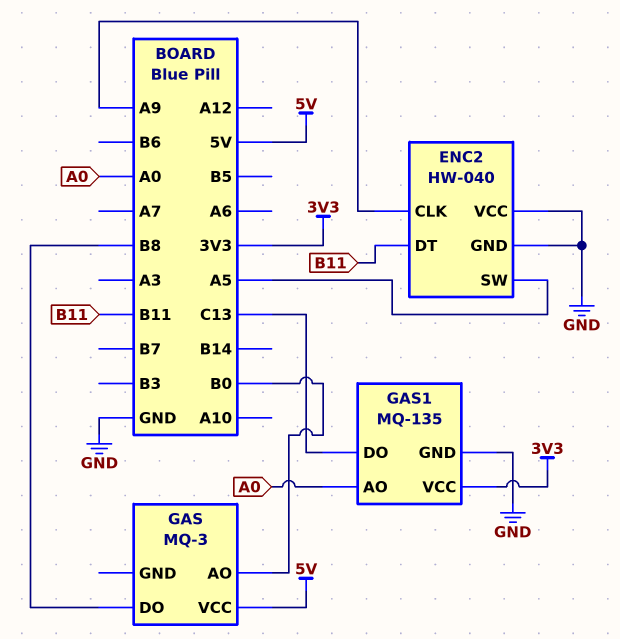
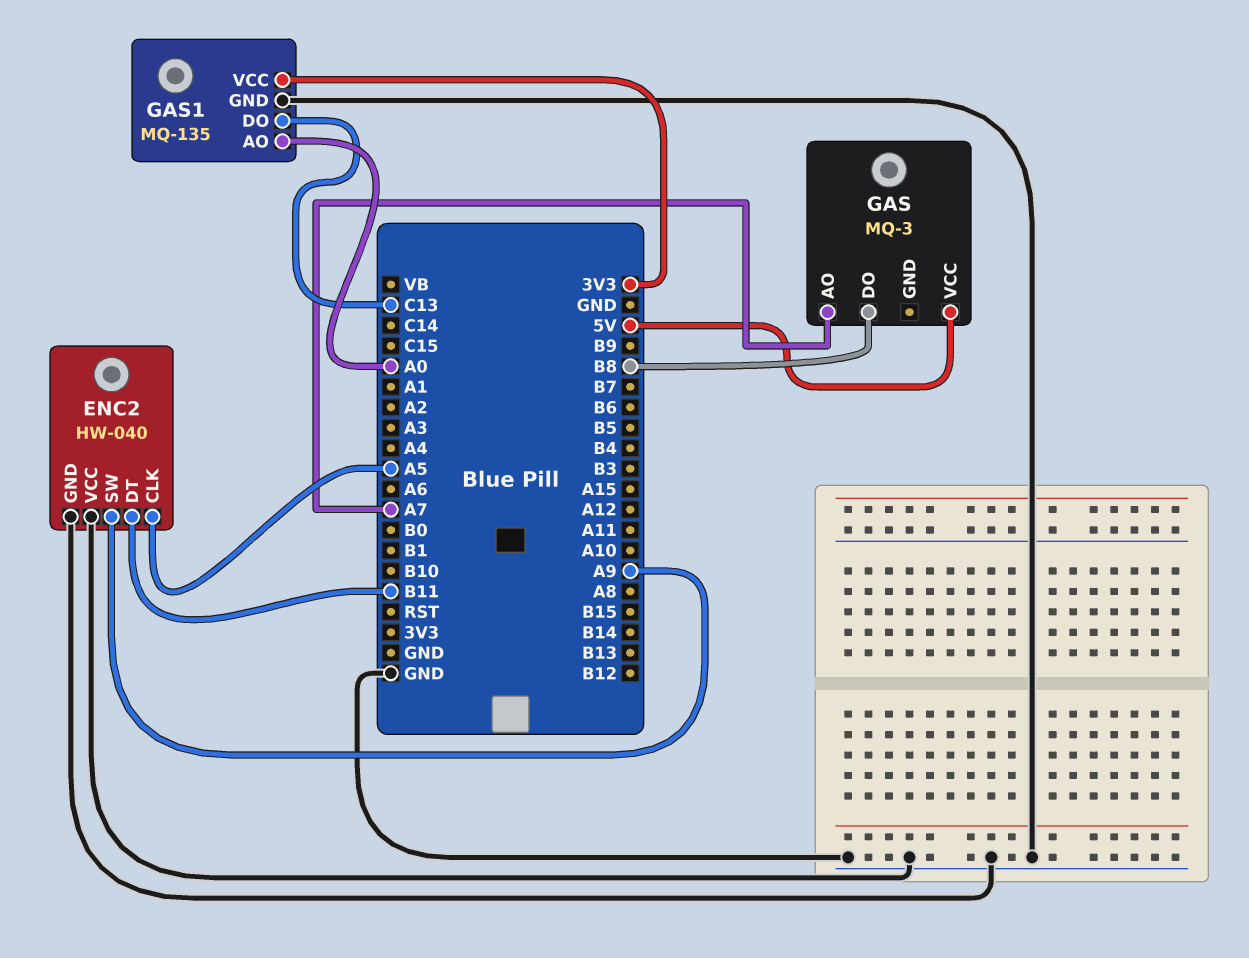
ENC2 pin CLK: A9 -> A5
ENC2 pin SW: A5 -> A9
GAS pin AO: B0 -> A7

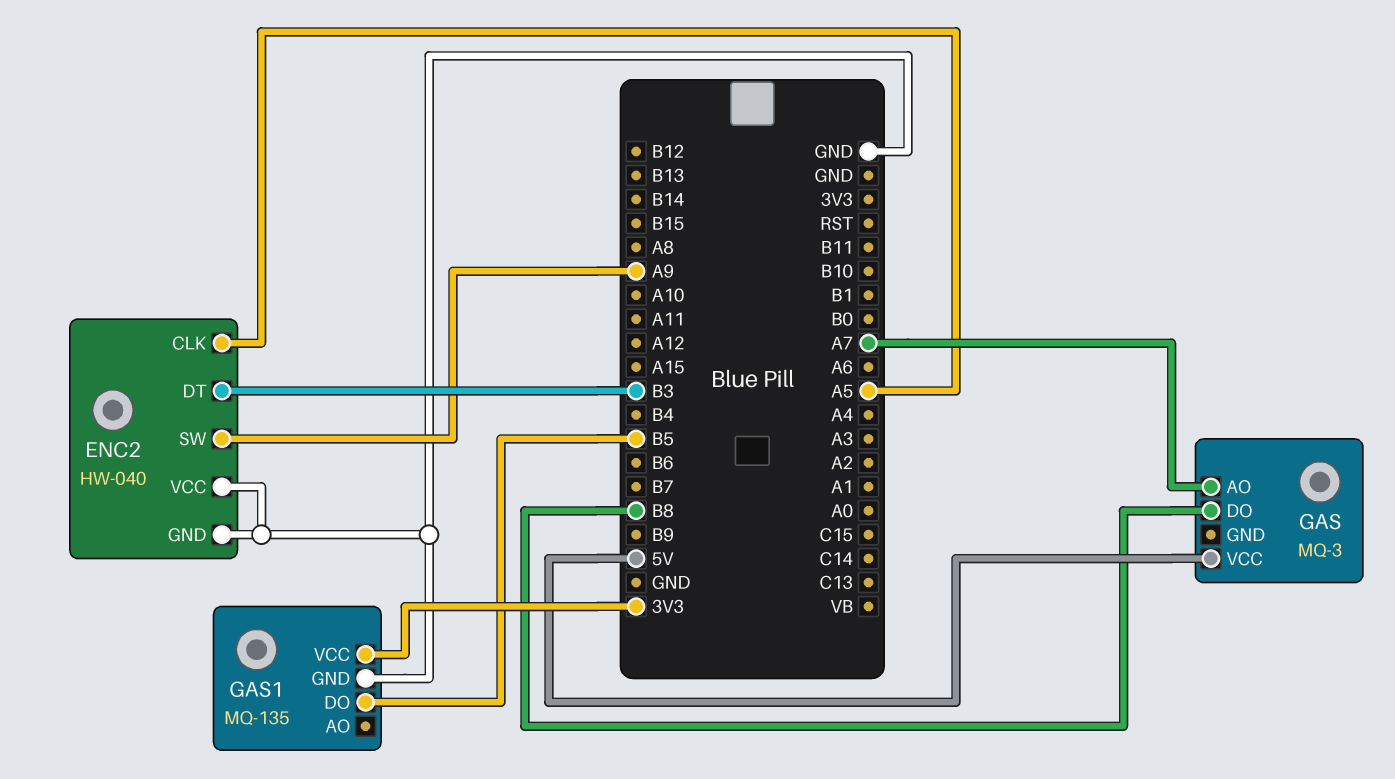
ENC2 pin DT: B11 -> B3
GAS1 pin AO: A0 -> none
GAS1 pin DO: C13 -> B5

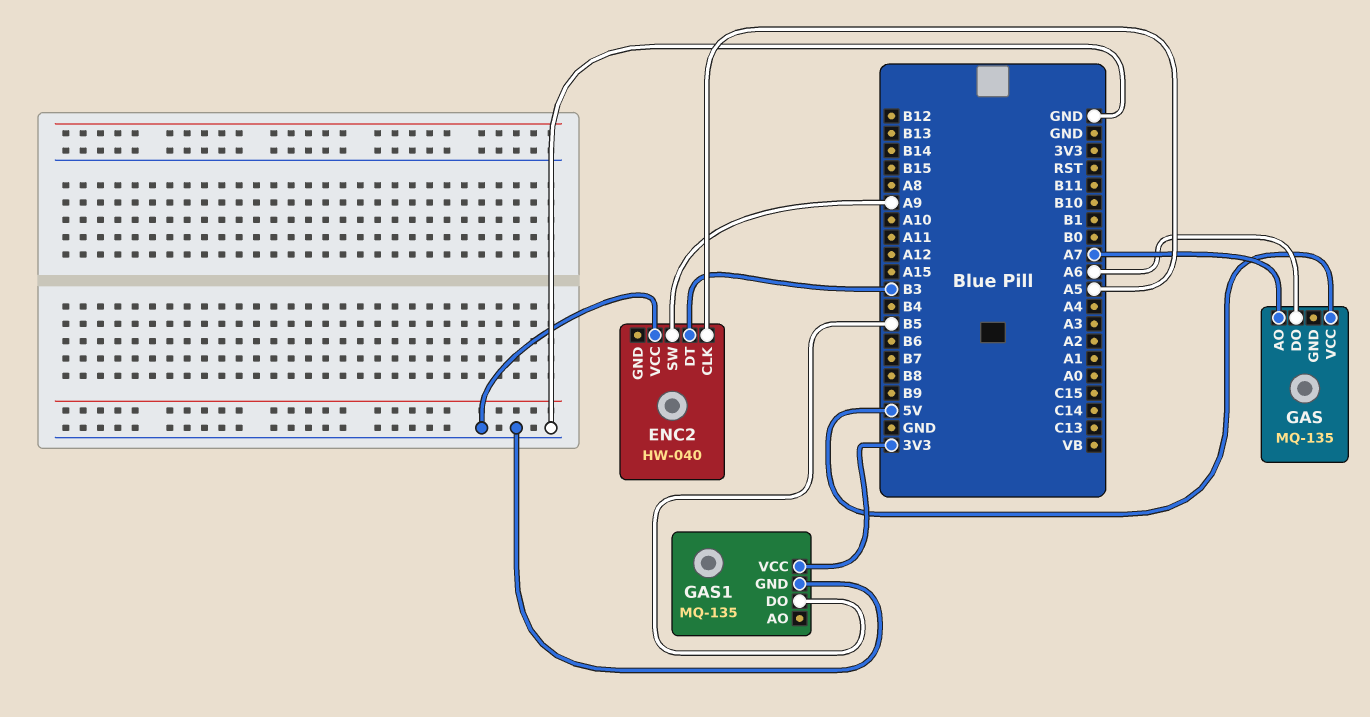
ENC2 pin GND: GND -> none
GAS: MQ-3 -> MQ-135
GAS pin DO: B8 -> A6

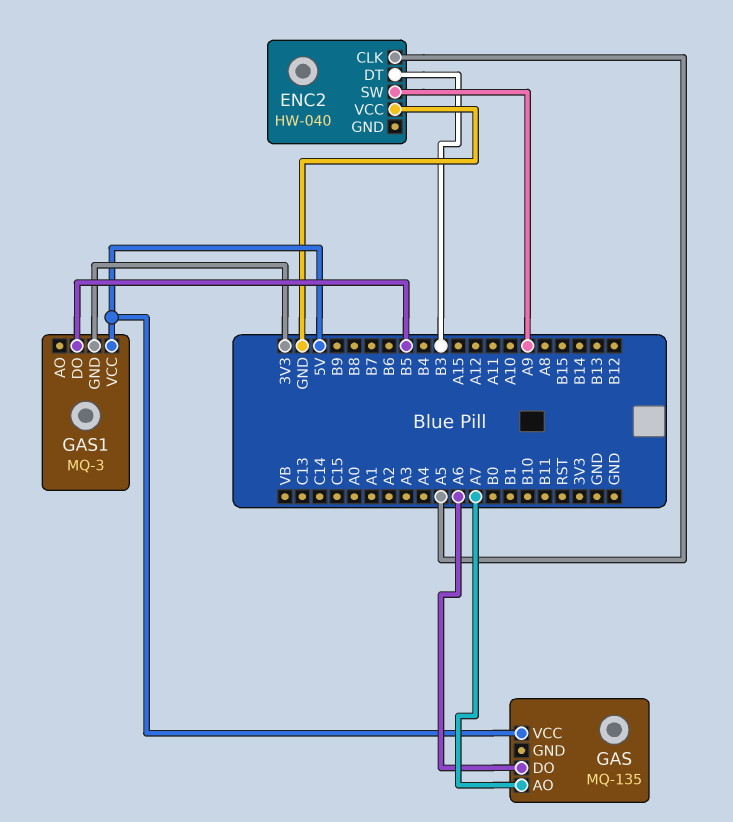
GAS1: MQ-135 -> MQ-3
GAS1 pin GND: GND -> 3V3
GAS1 pin VCC: 3V3 -> 5V

